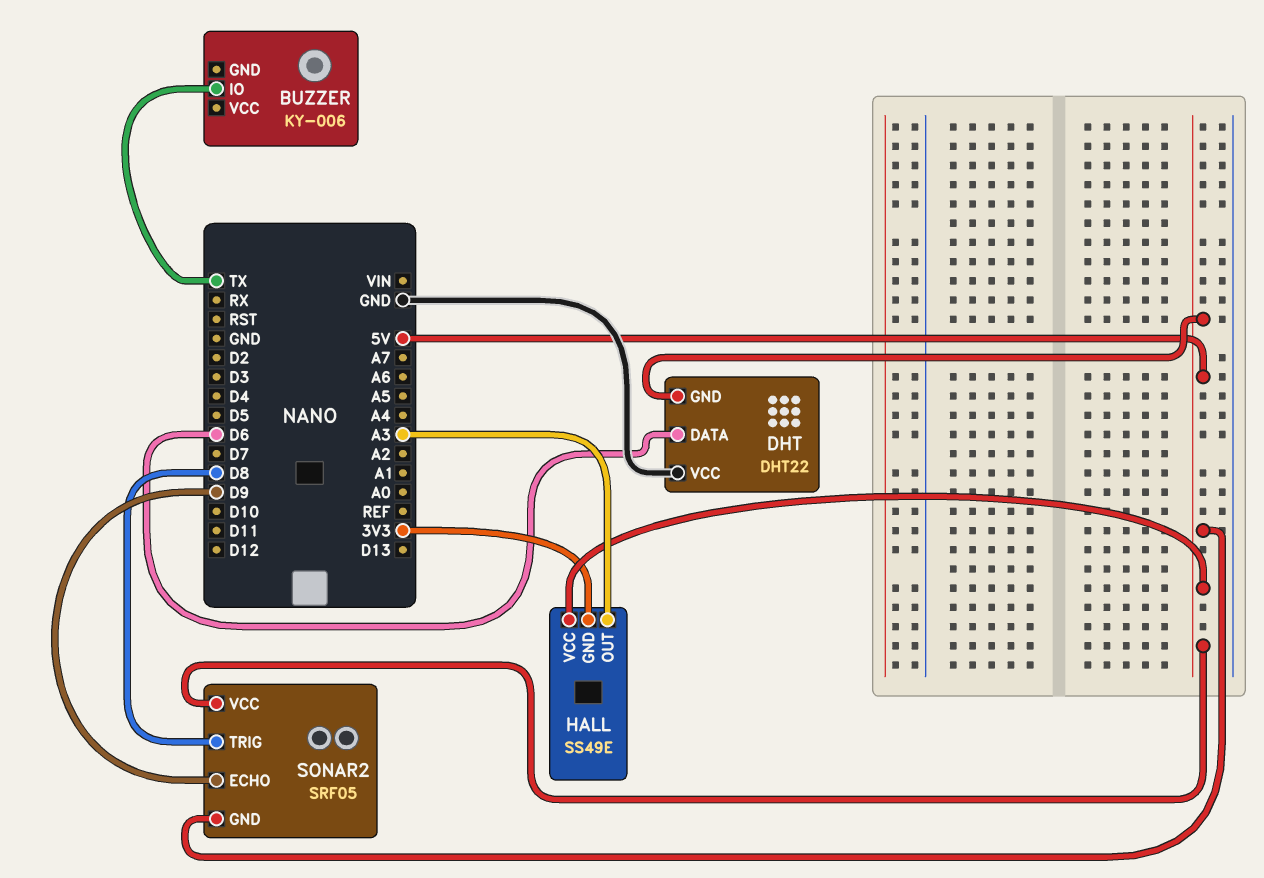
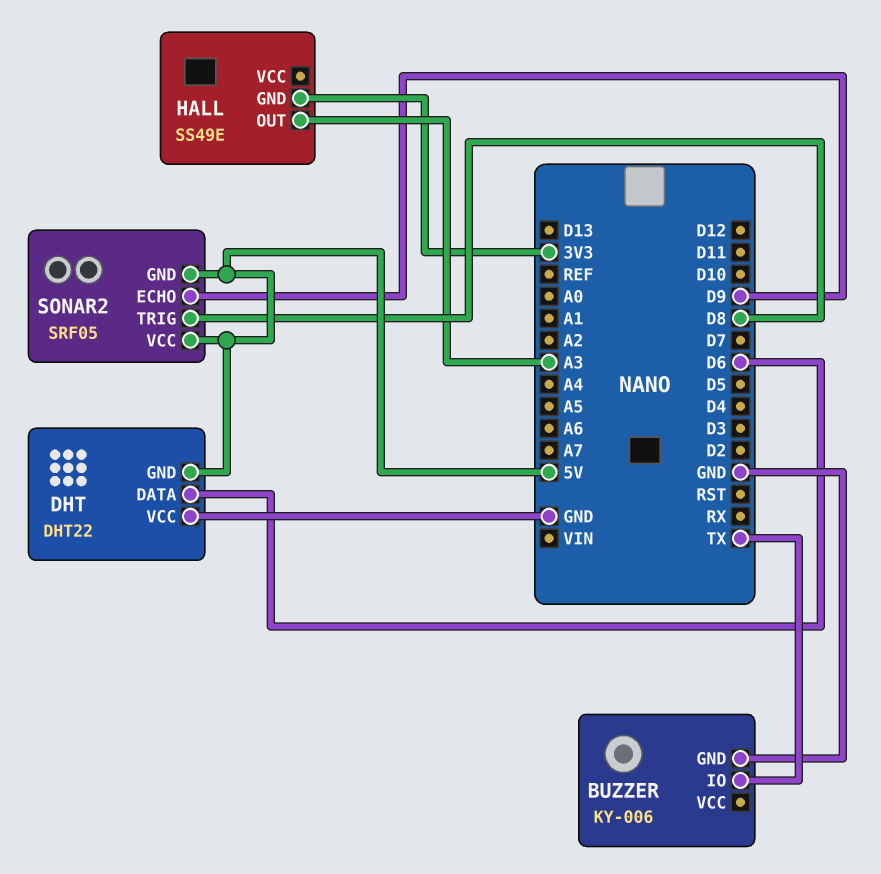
BUZZER pin GND: none -> GND
HALL pin VCC: 5V -> none

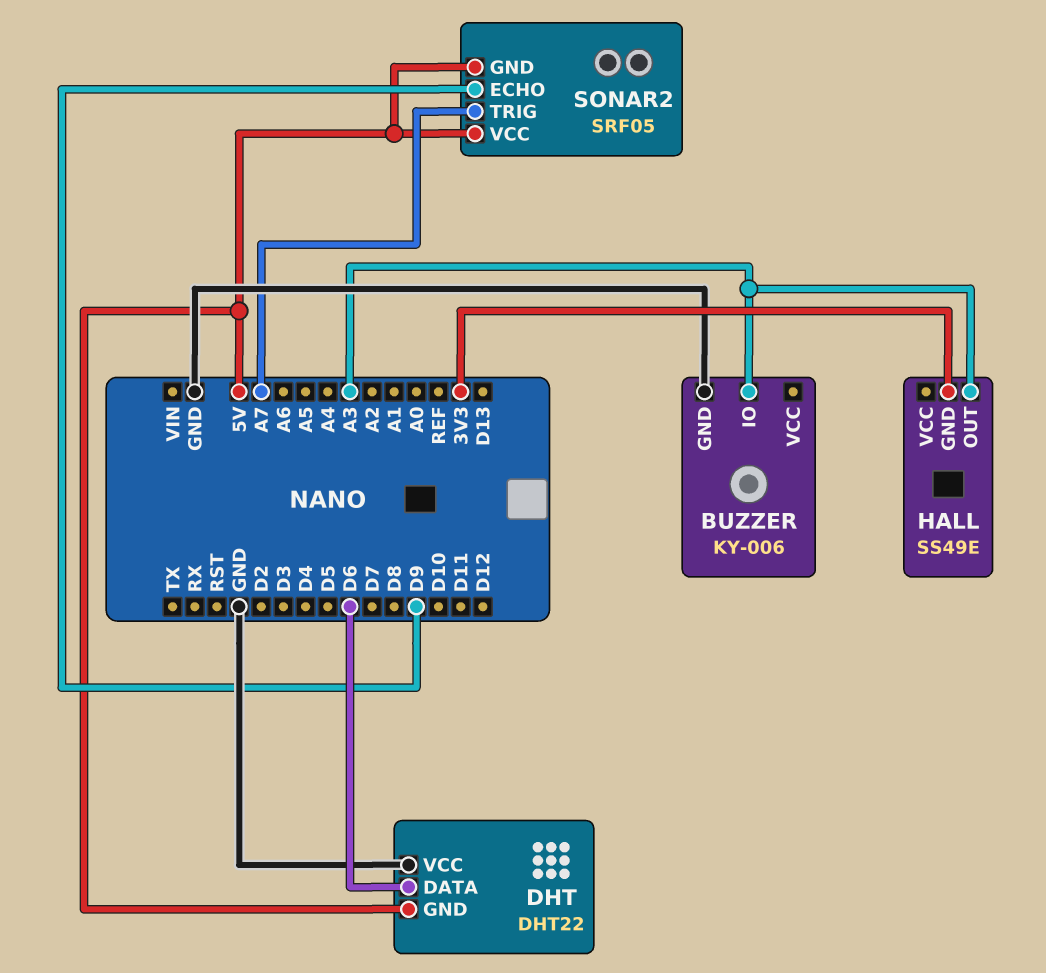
BUZZER pin IO: TX -> A3
SONAR2 pin TRIG: D8 -> A7

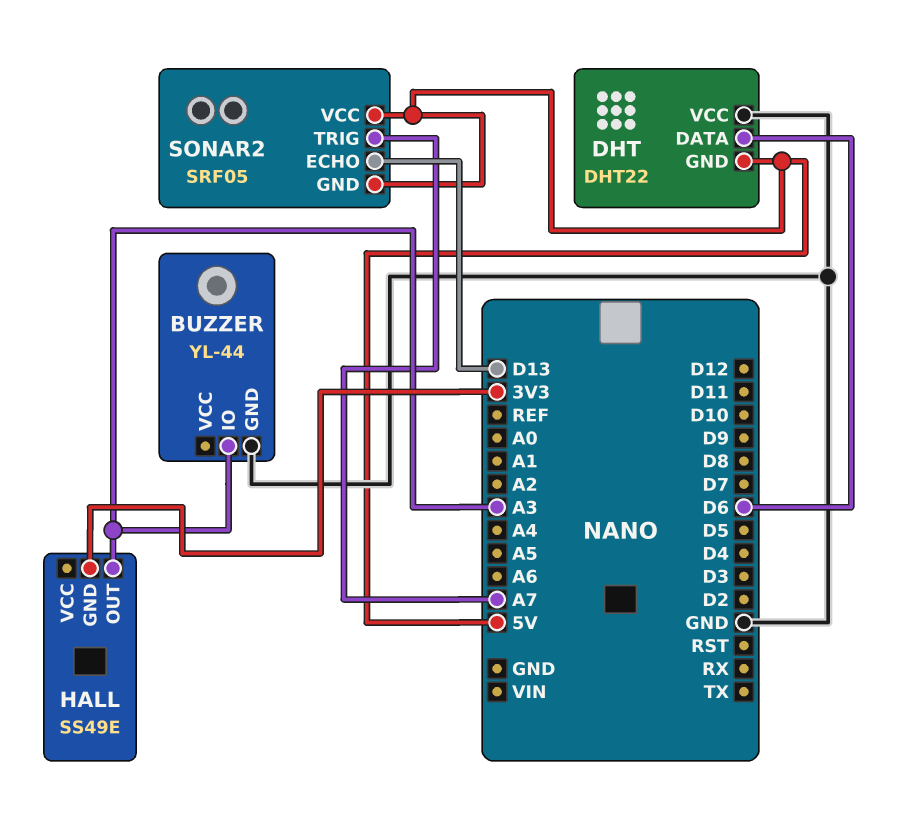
BUZZER: KY-006 -> YL-44
SONAR2 pin ECHO: D9 -> D13

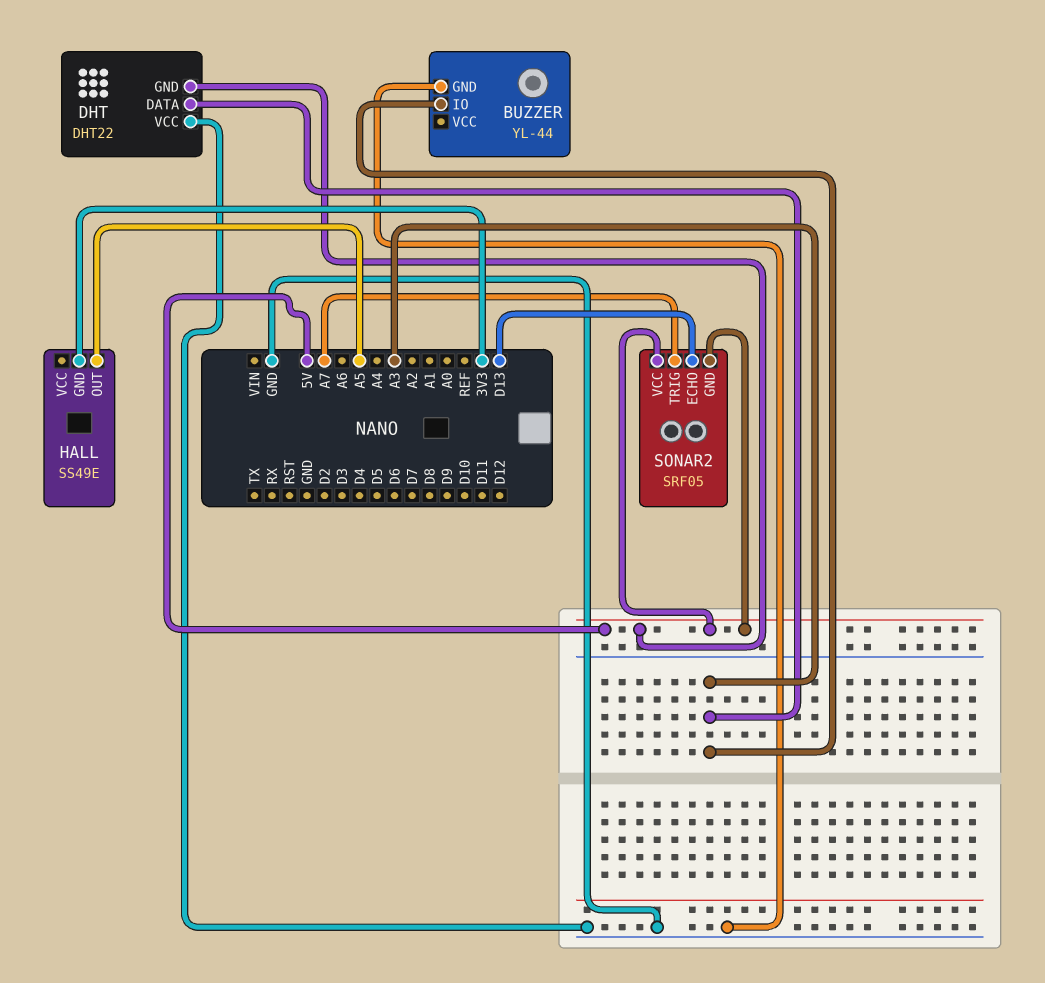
DHT pin DATA: D6 -> A3
HALL pin OUT: A3 -> A5

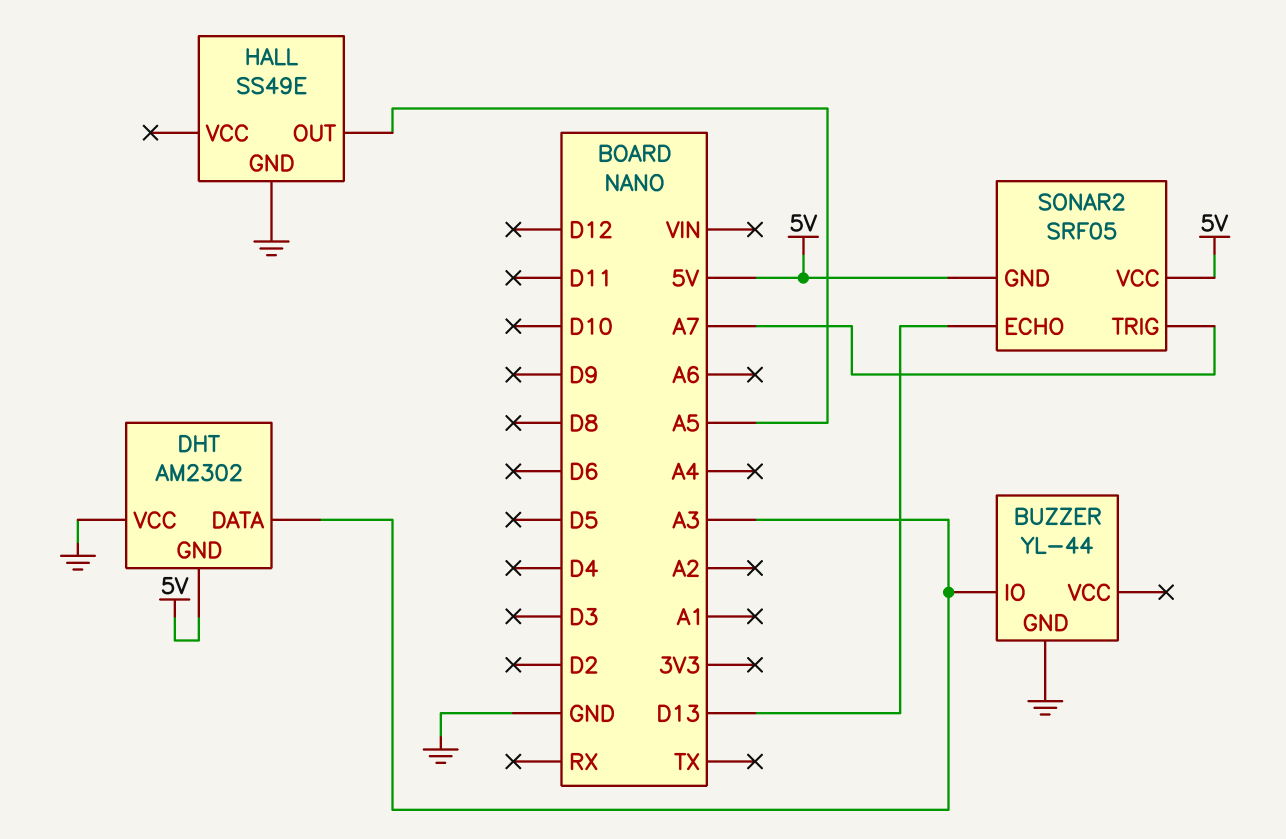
DHT: DHT22 -> AM2302
HALL pin GND: 3V3 -> GND

